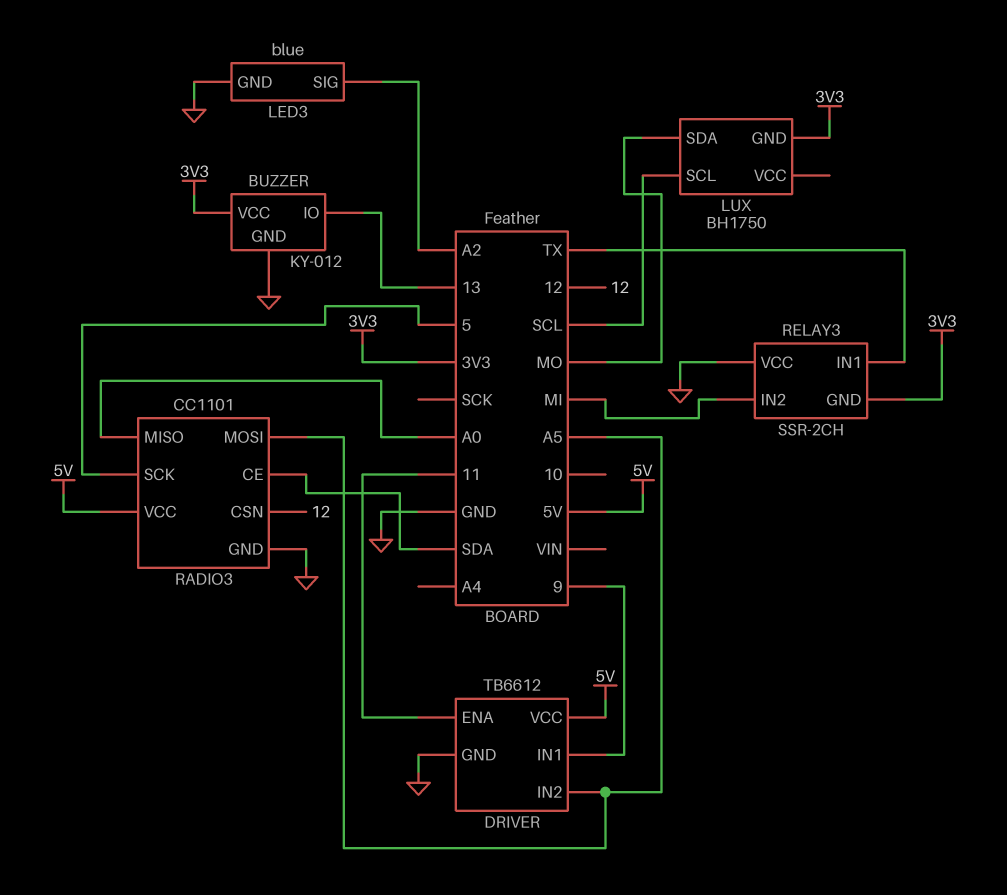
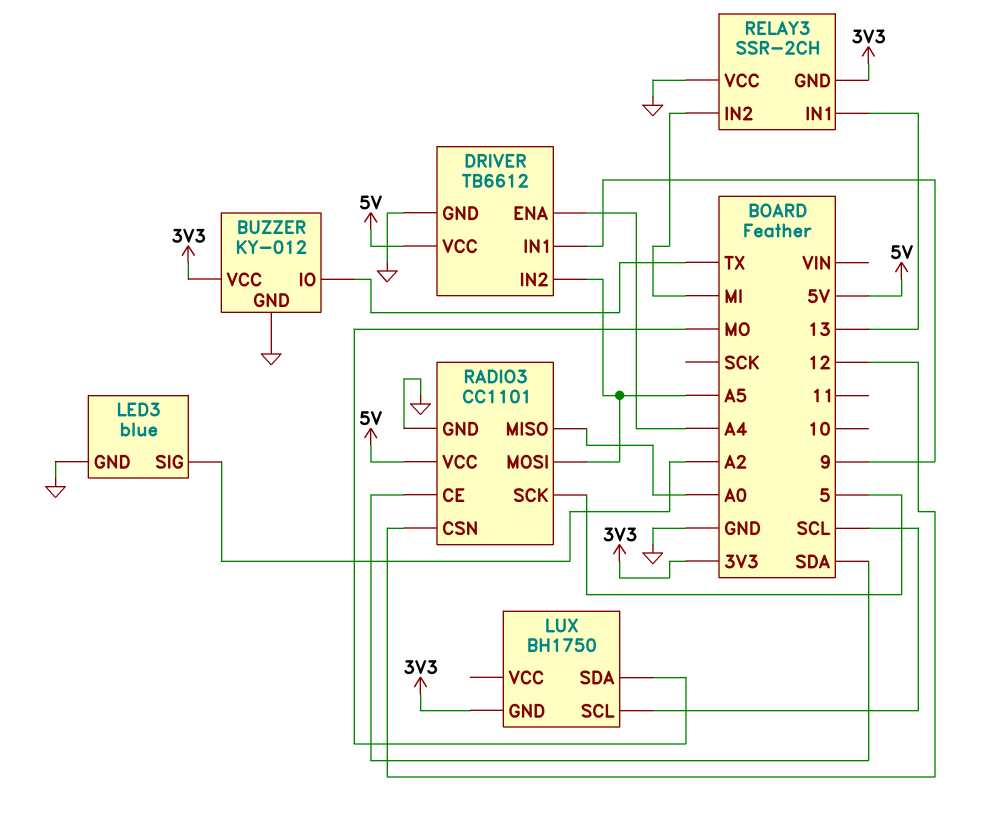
BUZZER pin IO: 13 -> TX
DRIVER pin ENA: 11 -> A4
RELAY3 pin IN1: TX -> 13

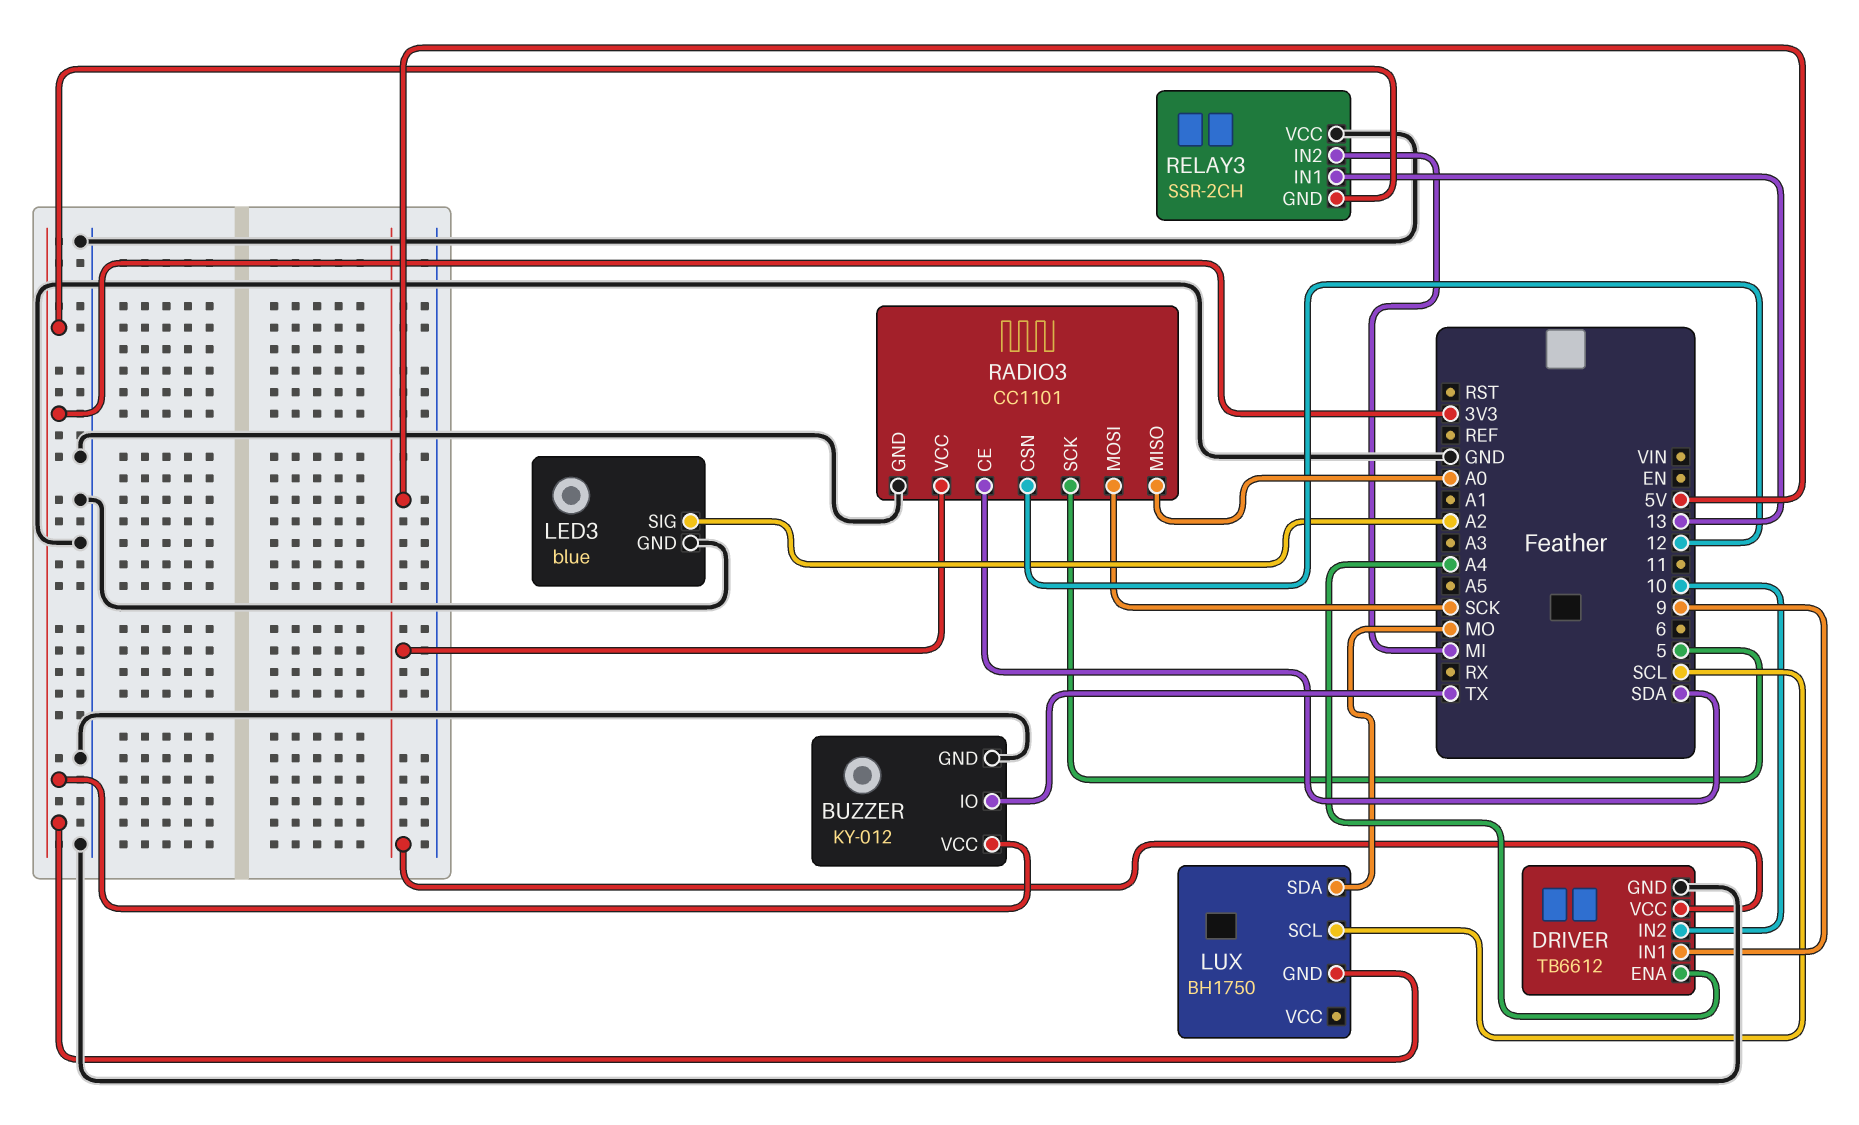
DRIVER pin IN2: A5 -> 10
RADIO3 pin MOSI: A5 -> SCK

